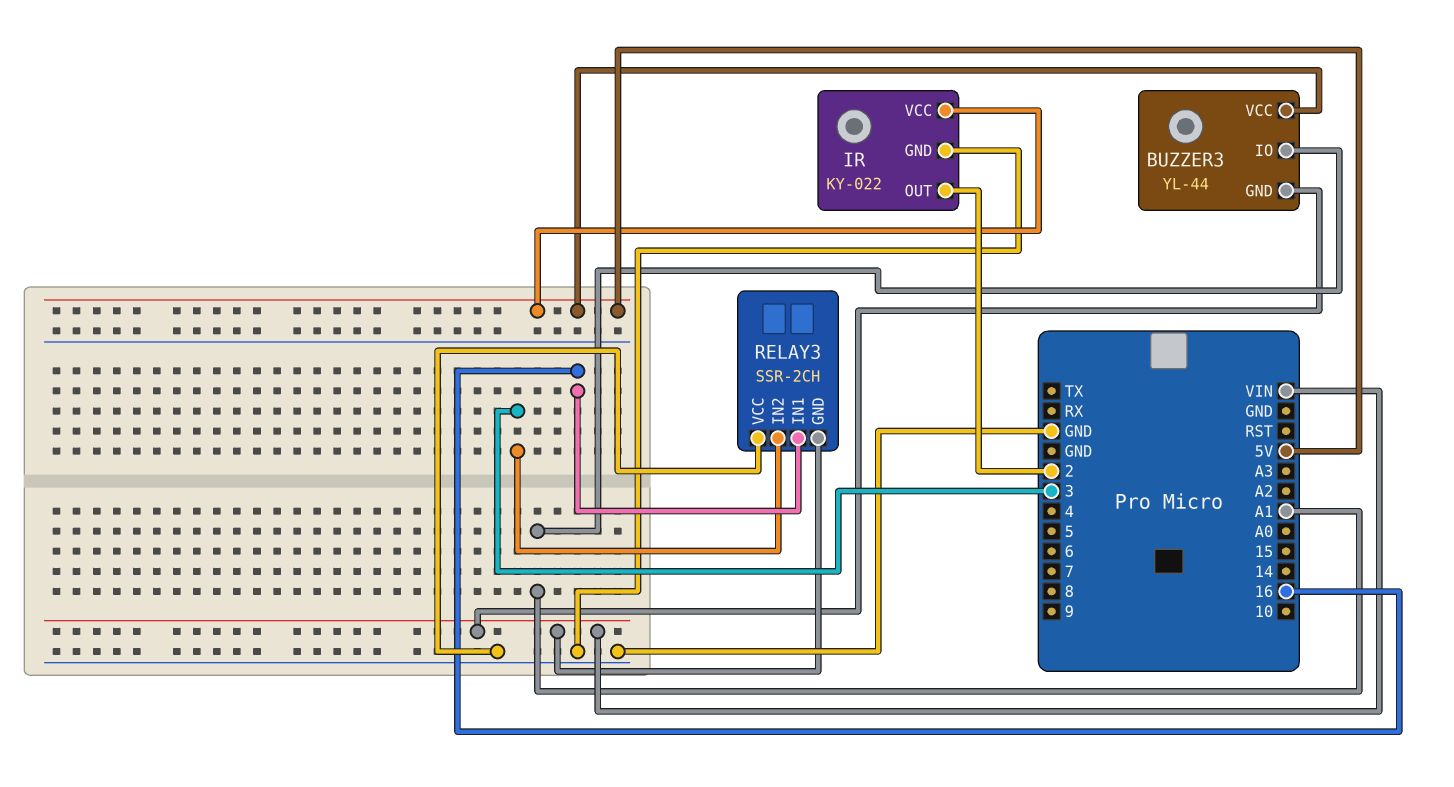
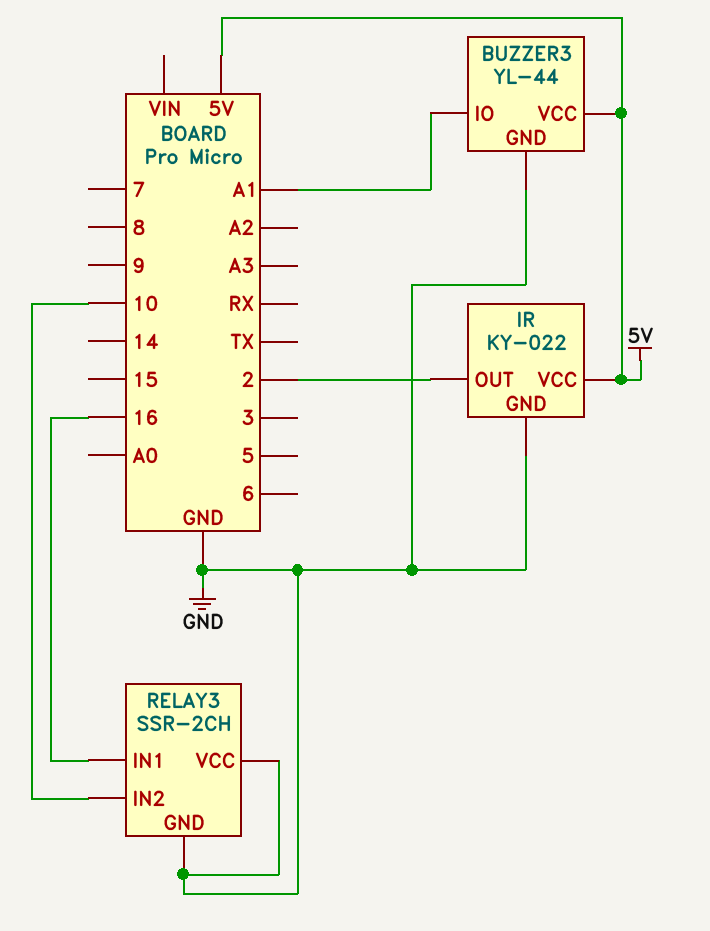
BUZZER3 pin GND: VIN -> GND
RELAY3 pin GND: VIN -> GND
RELAY3 pin IN2: 3 -> 10

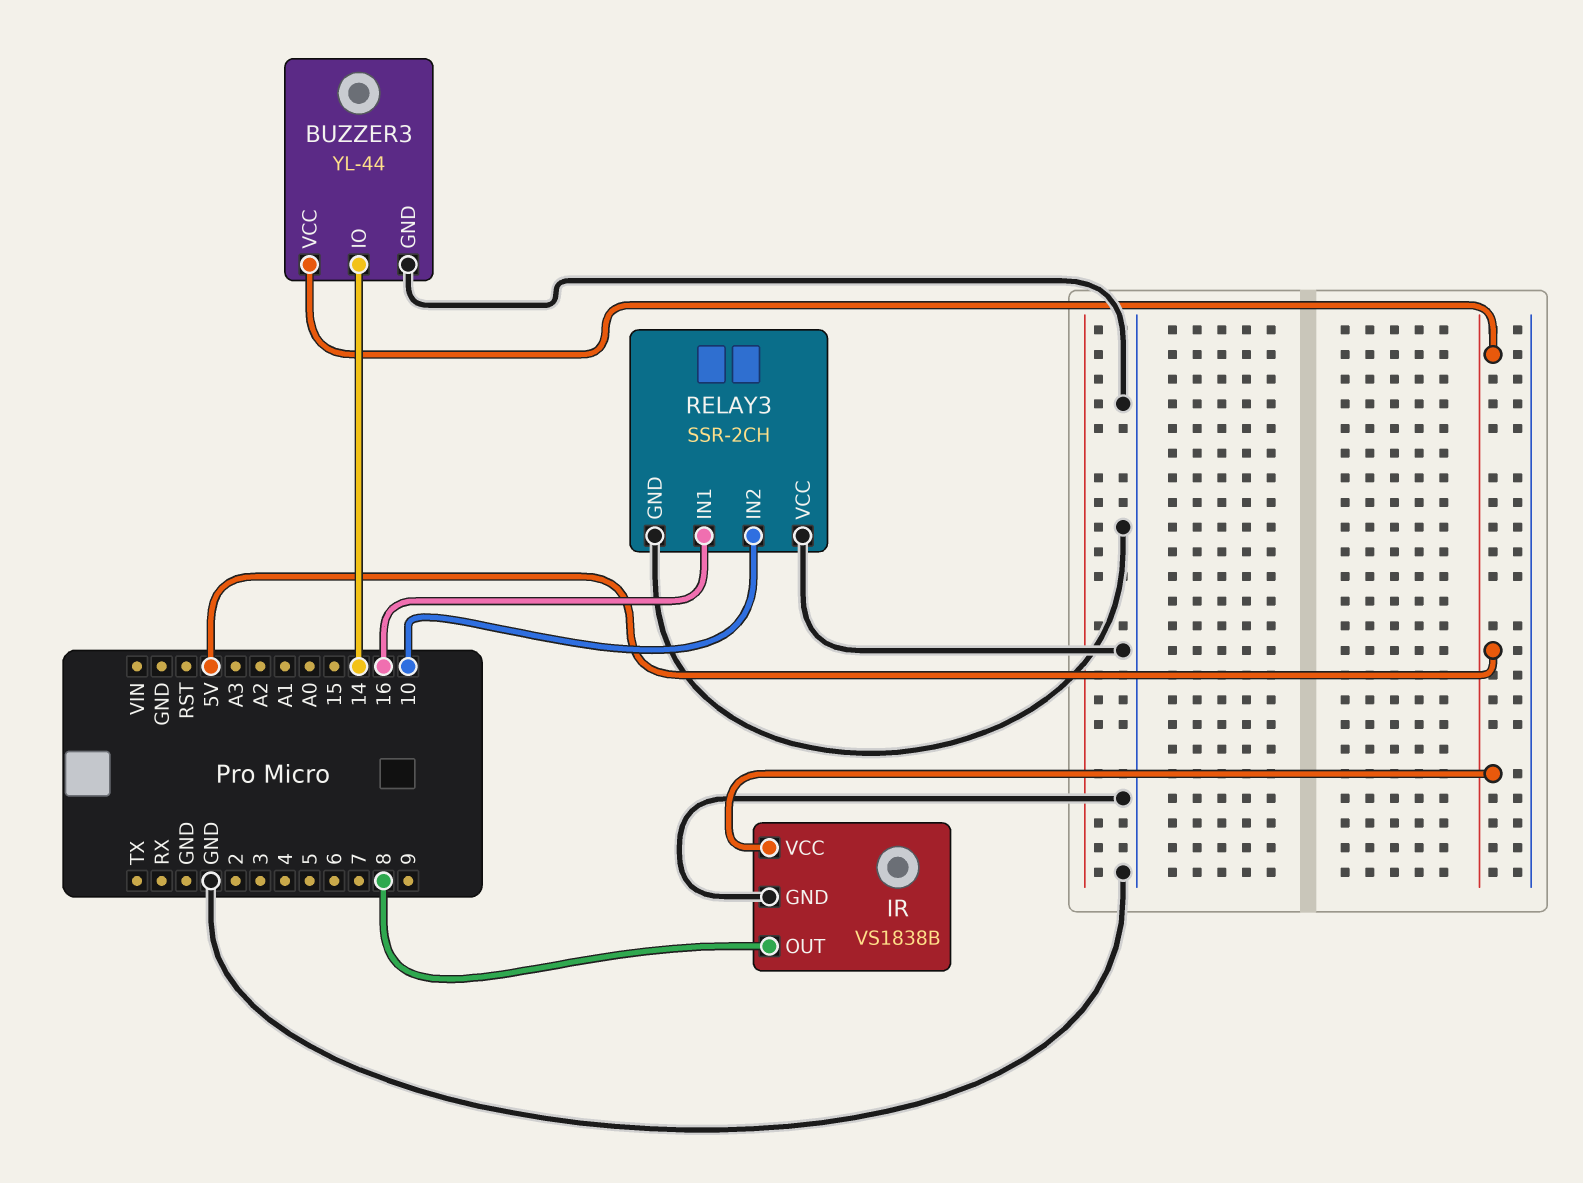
BUZZER3 pin IO: A1 -> 14
IR: KY-022 -> VS1838B
IR pin OUT: 2 -> 8

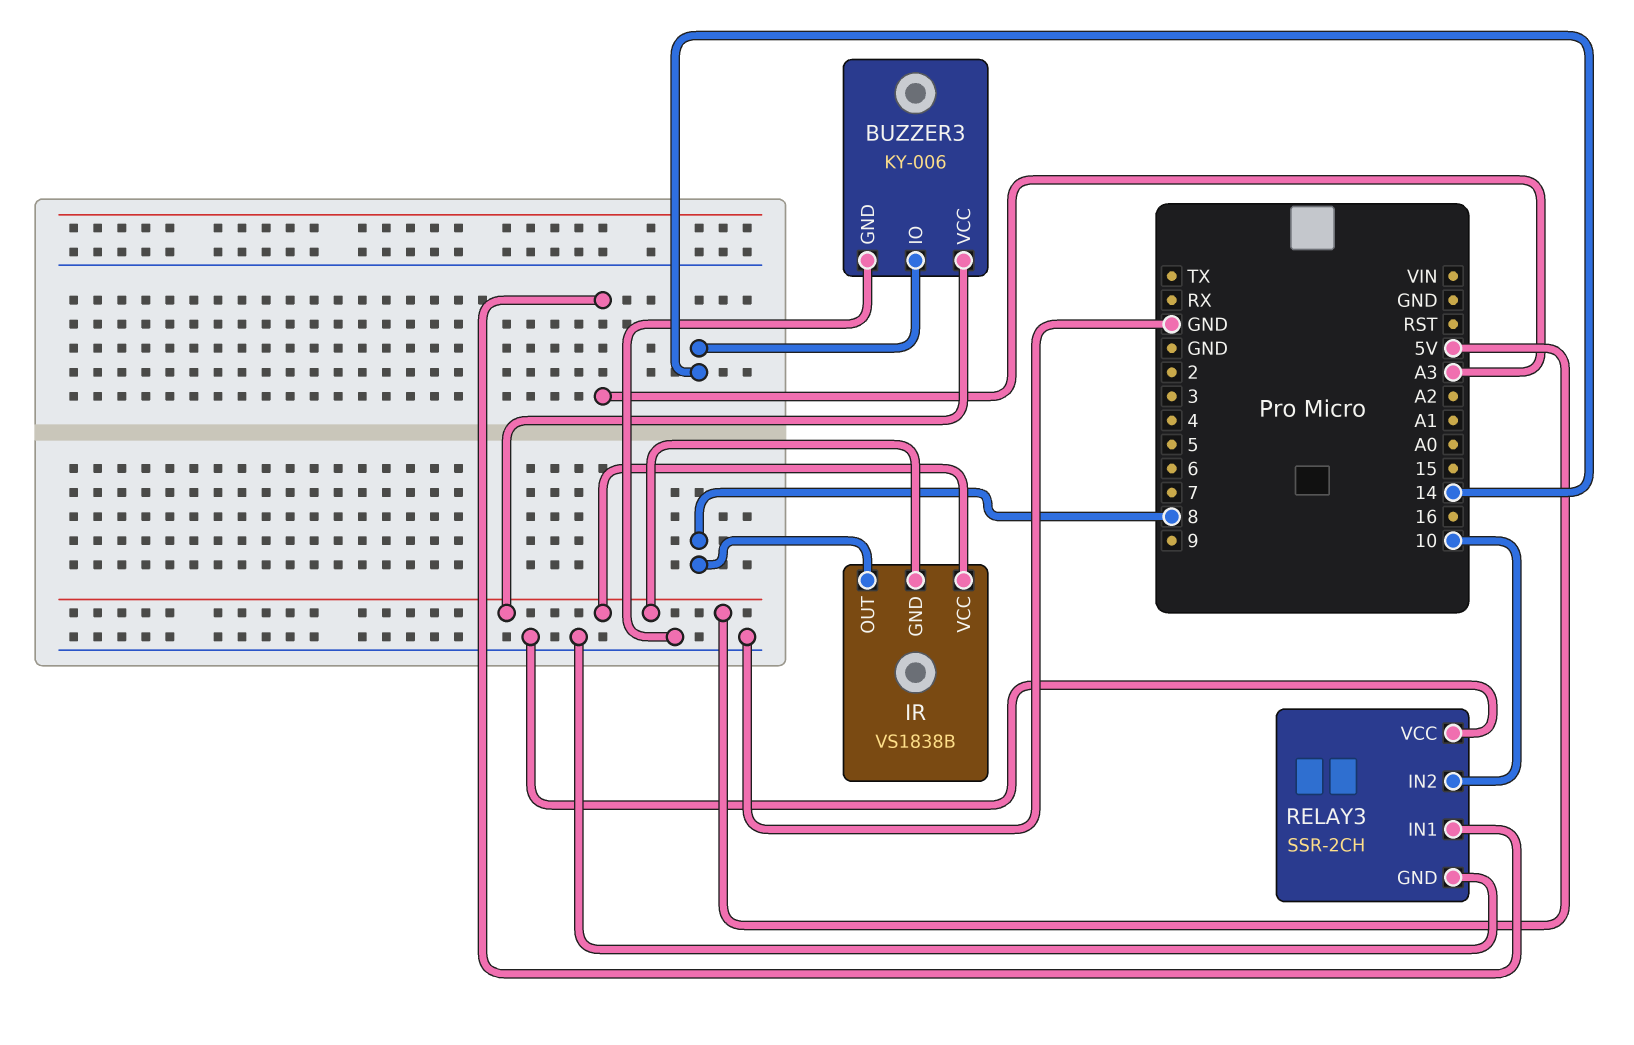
BUZZER3: YL-44 -> KY-006
IR pin GND: GND -> 5V
RELAY3 pin IN1: 16 -> A3

